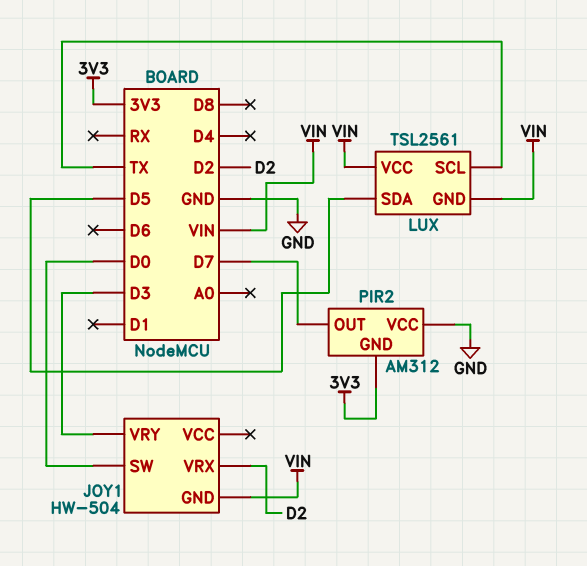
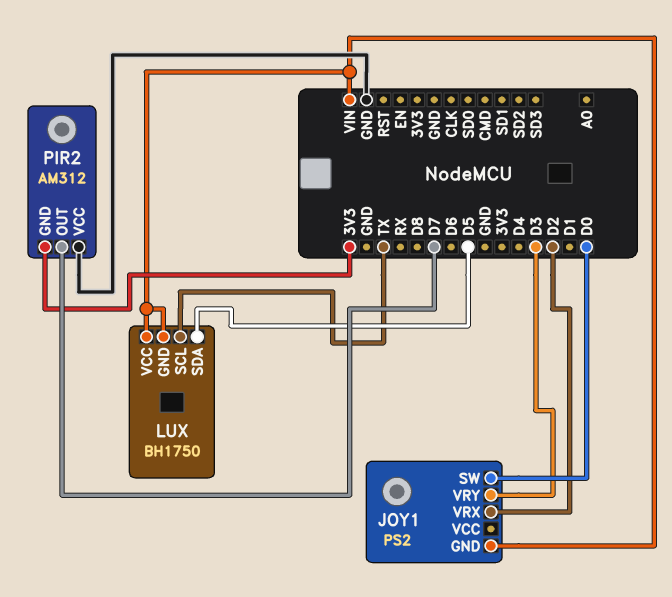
JOY1: HW-504 -> PS2
LUX: TSL2561 -> BH1750

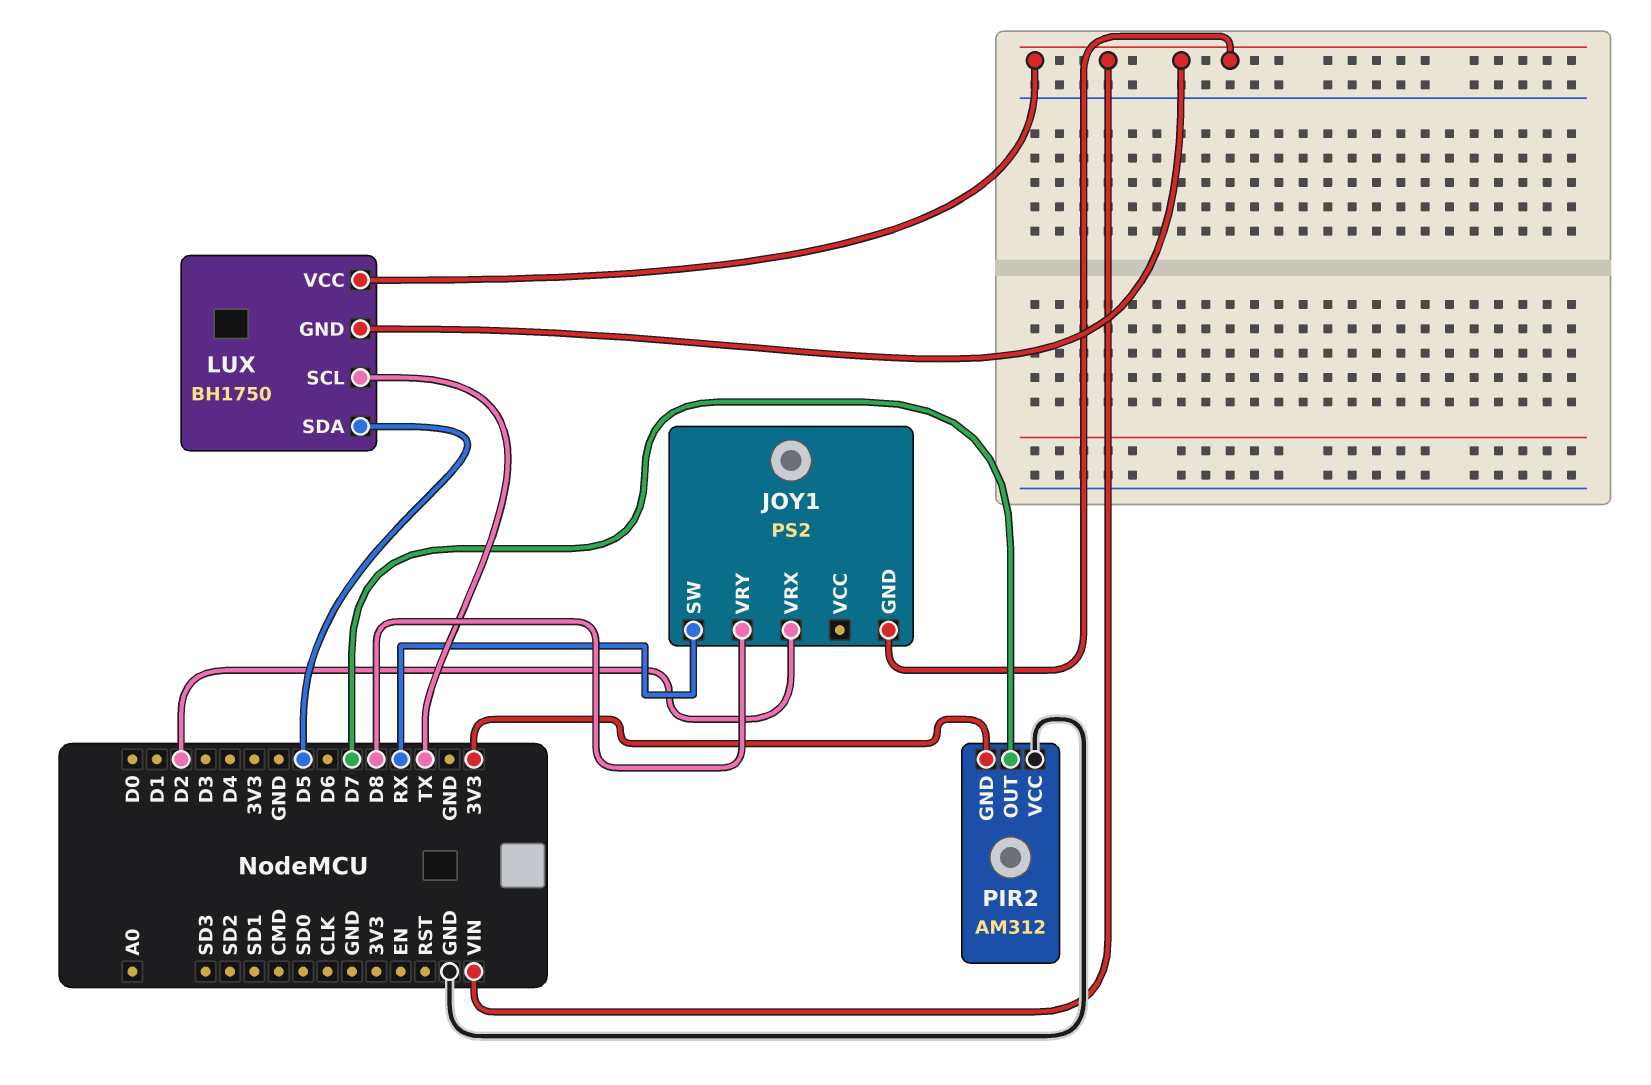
JOY1 pin SW: D0 -> RX
JOY1 pin VRY: D3 -> D8

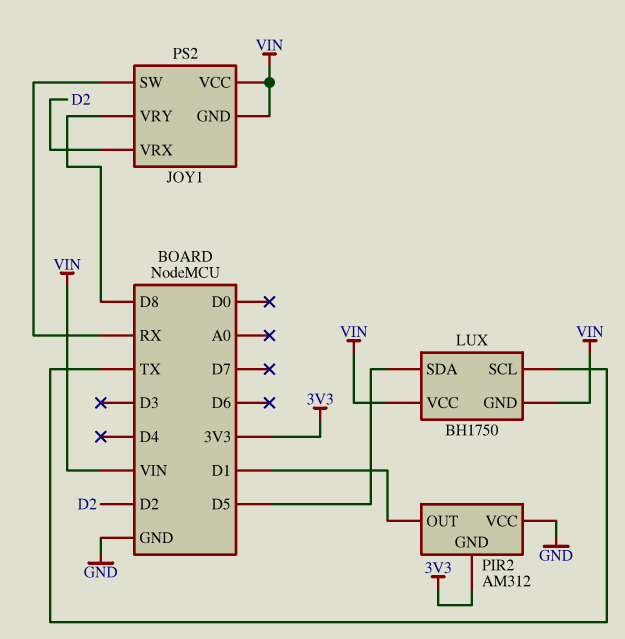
JOY1 pin VCC: none -> VIN
PIR2 pin OUT: D7 -> D1

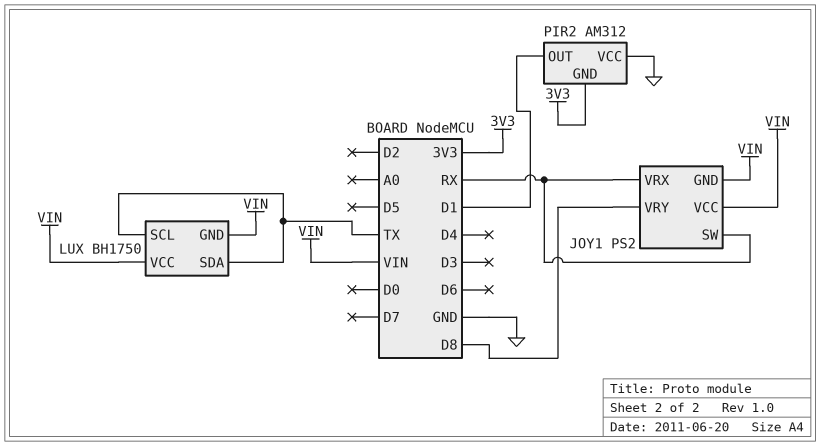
JOY1 pin VRX: D2 -> RX
LUX pin SDA: D5 -> TX

